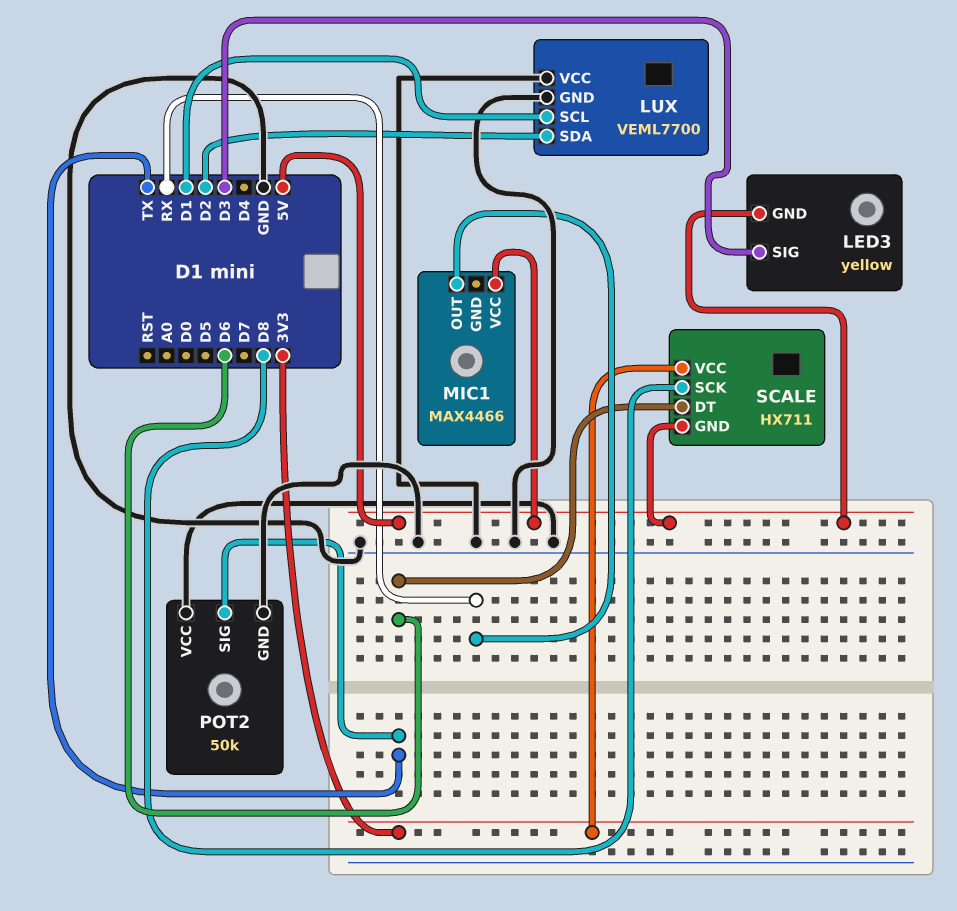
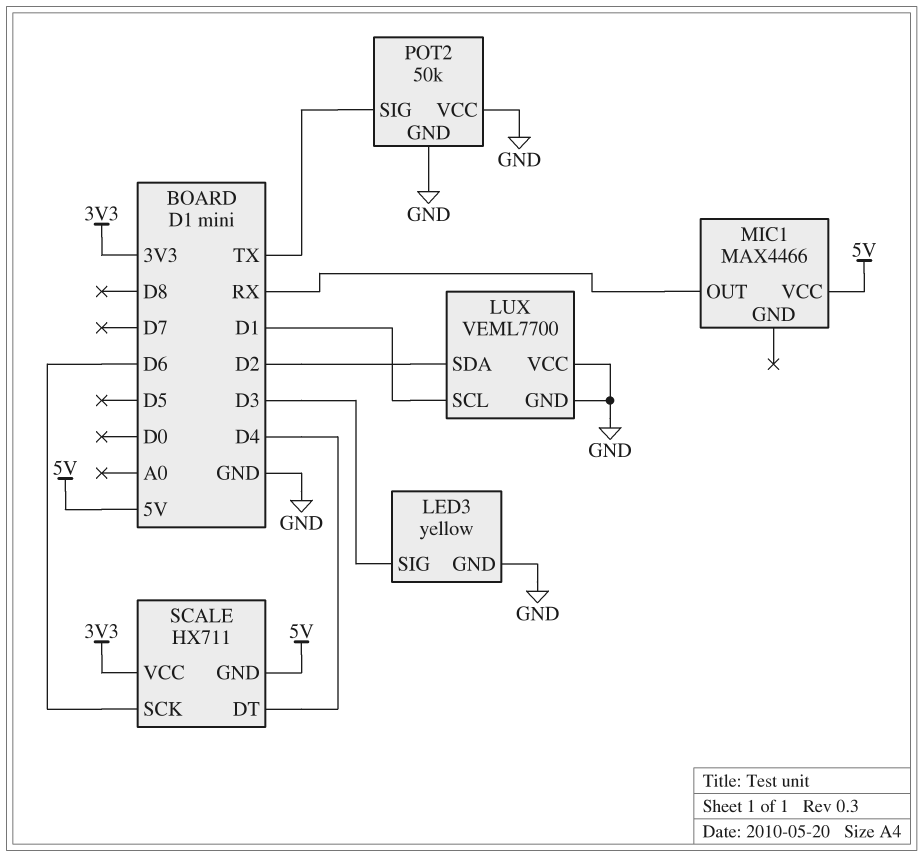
LED3 pin GND: 5V -> GND
SCALE pin DT: D6 -> D4
SCALE pin SCK: D8 -> D6

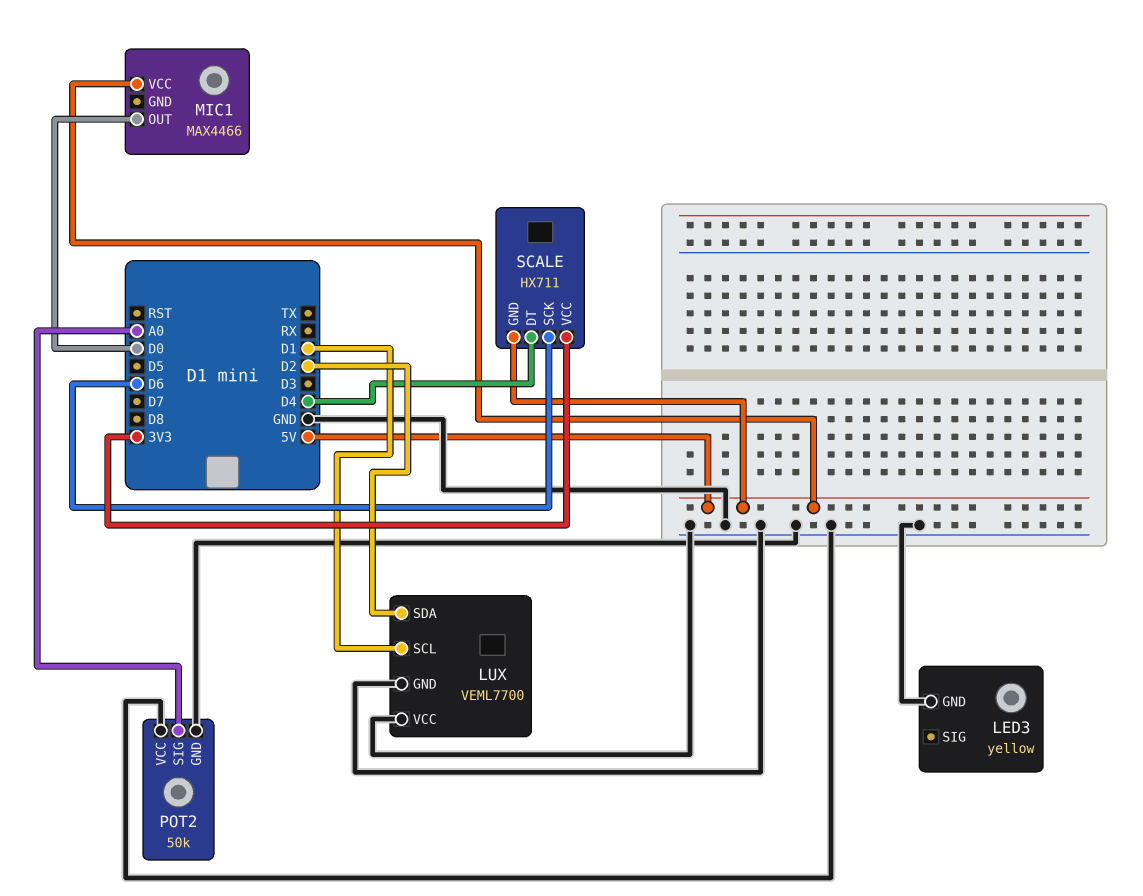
LED3 pin SIG: D3 -> none
MIC1 pin OUT: RX -> D0
POT2 pin SIG: TX -> A0

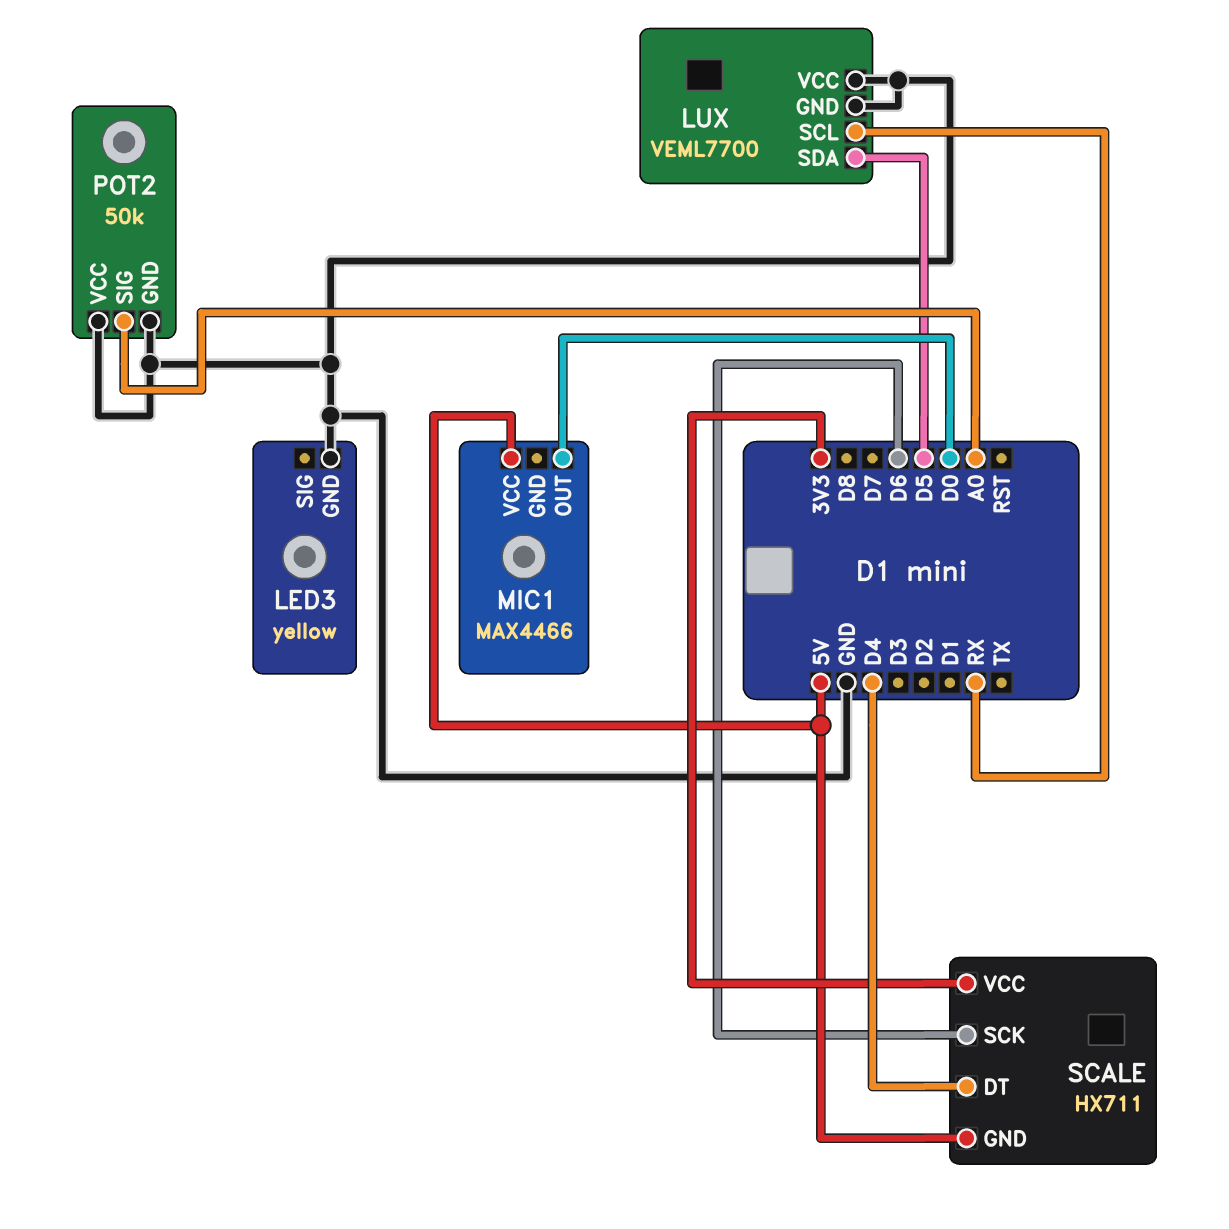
LUX pin SCL: D1 -> RX
LUX pin SDA: D2 -> D5

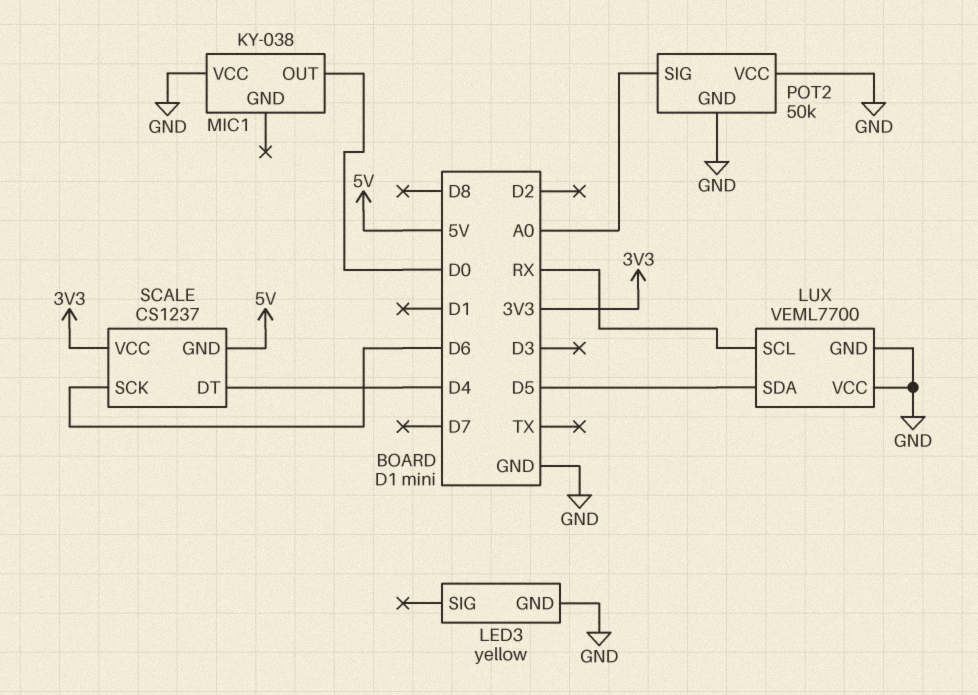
MIC1: MAX4466 -> KY-038
MIC1 pin VCC: 5V -> GND
SCALE: HX711 -> CS1237

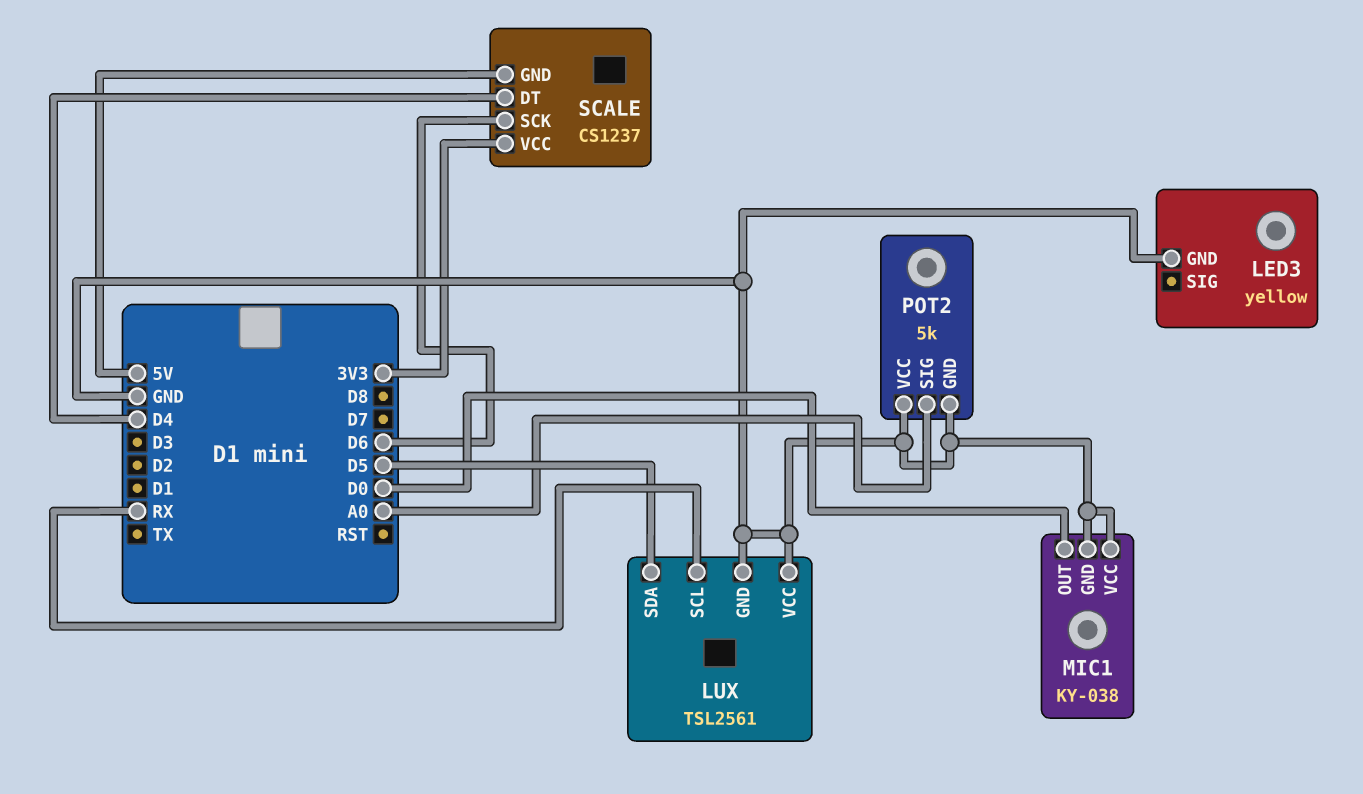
LUX: VEML7700 -> TSL2561
MIC1 pin GND: none -> GND
POT2: 50k -> 5k

